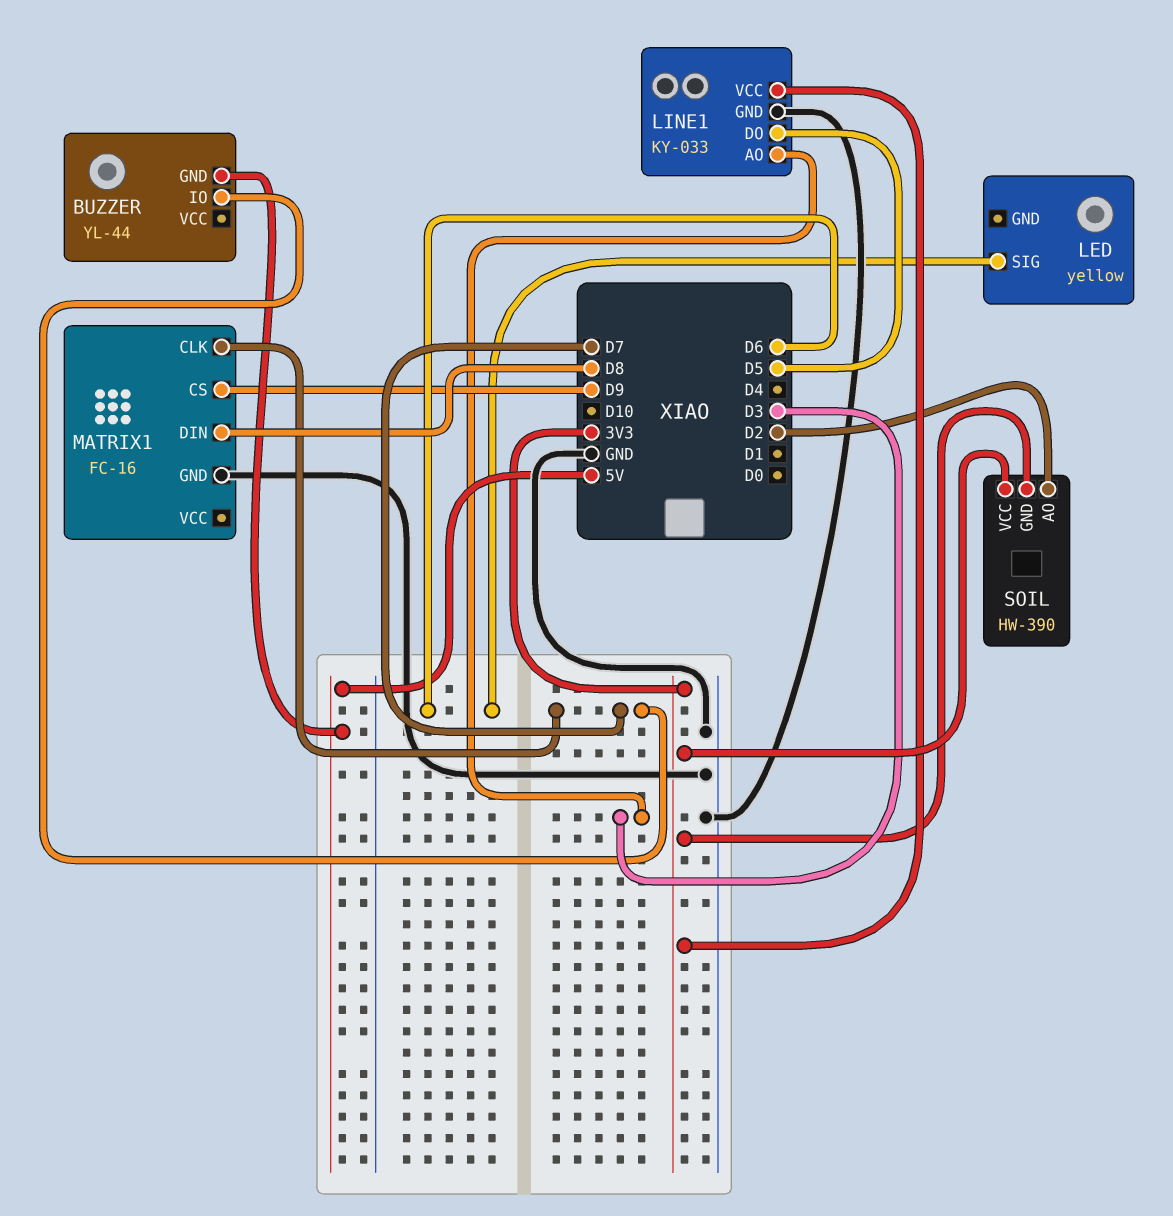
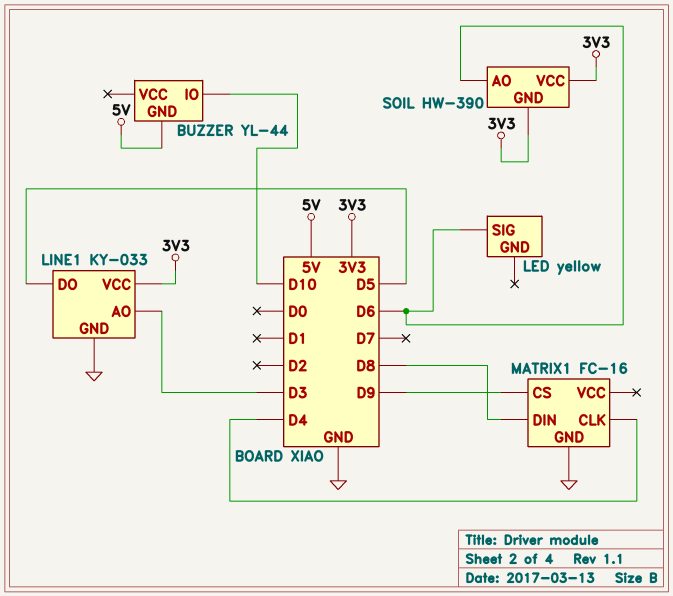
BUZZER pin IO: D7 -> D10
MATRIX1 pin CLK: D7 -> D4
SOIL pin AO: D2 -> D6

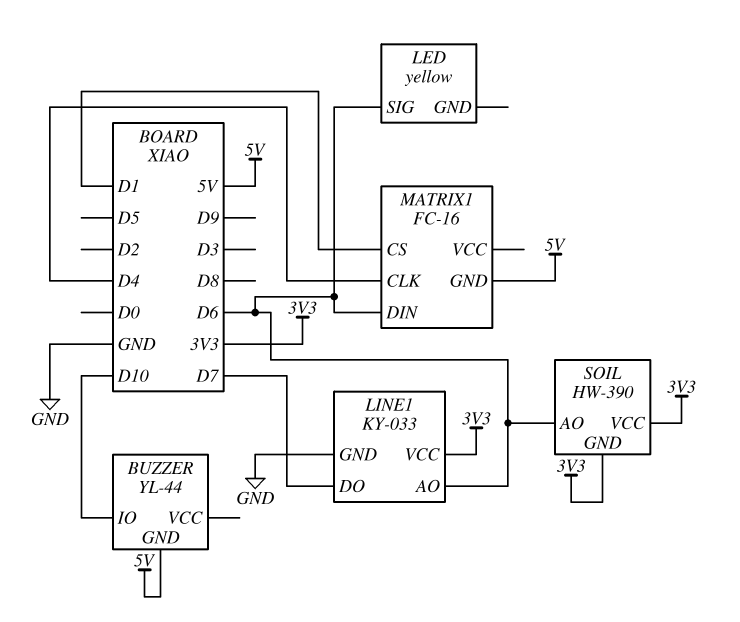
LINE1 pin AO: D3 -> D6
LINE1 pin DO: D5 -> D7
MATRIX1 pin CS: D9 -> D1
MATRIX1 pin DIN: D8 -> D6
MATRIX1 pin GND: GND -> 5V

